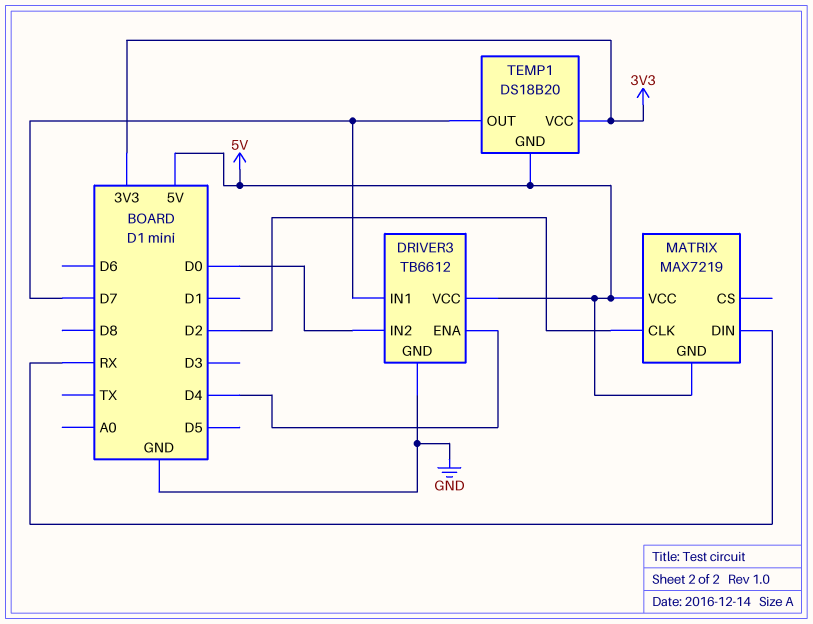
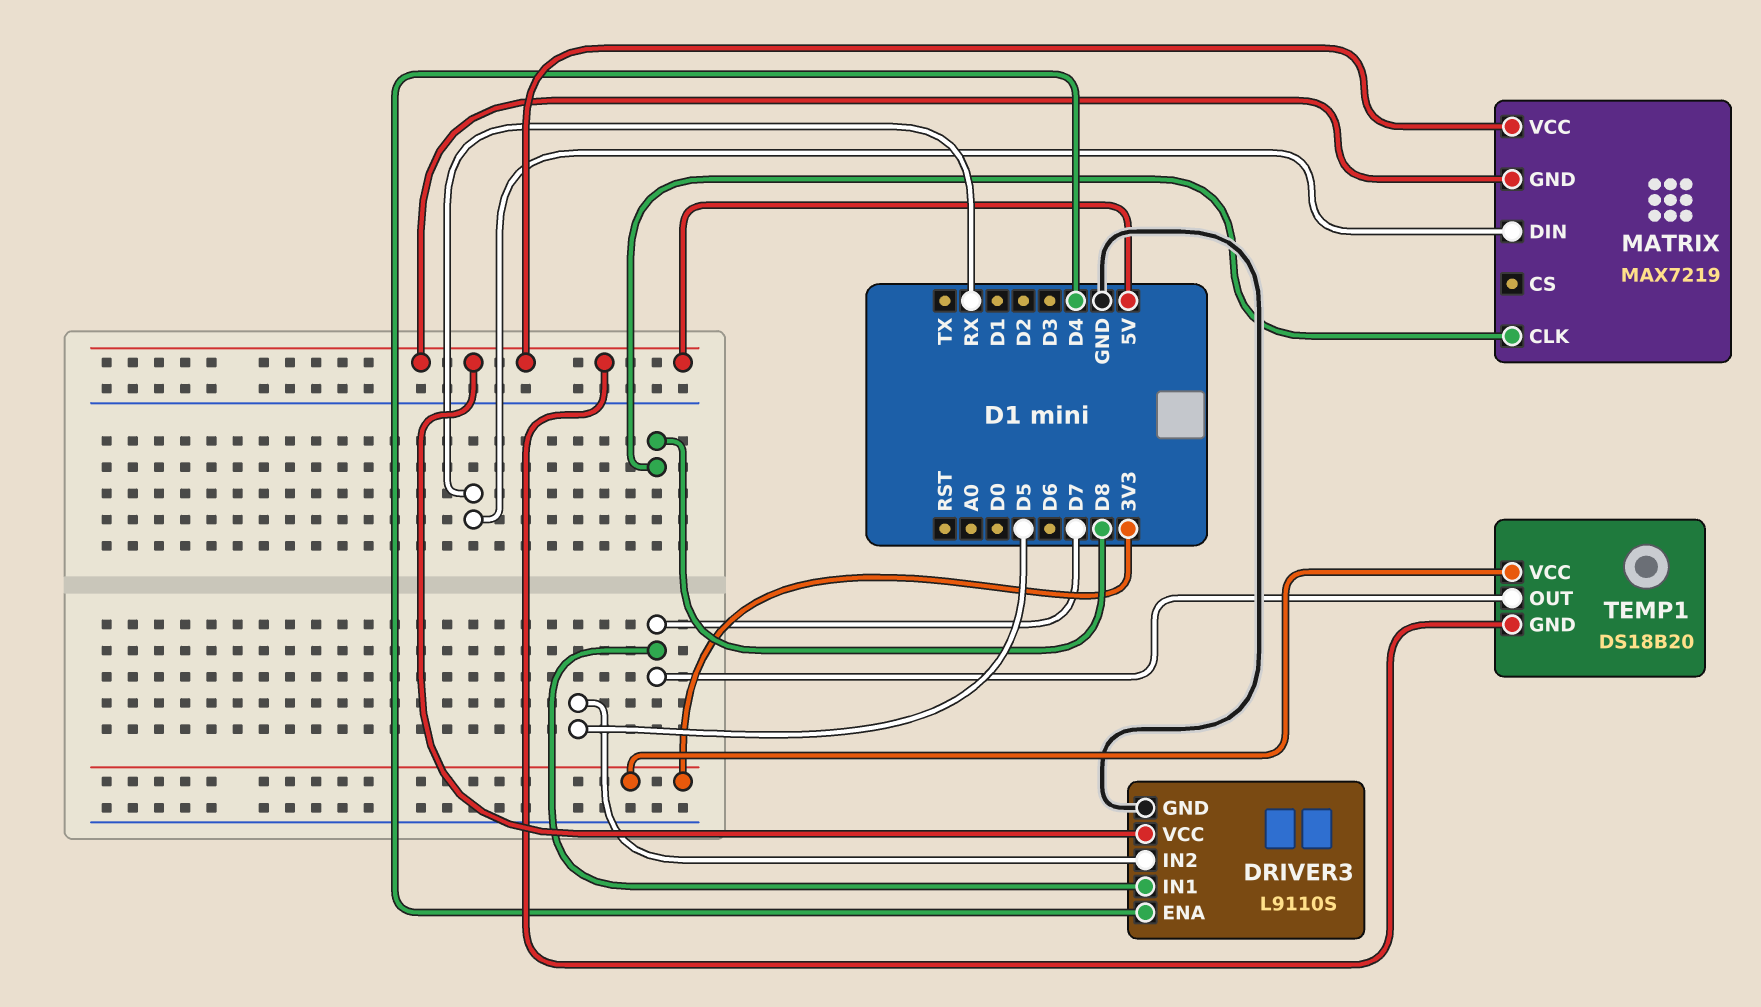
DRIVER3: TB6612 -> L9110S
DRIVER3 pin IN2: D0 -> D5
MATRIX pin CLK: D2 -> D8

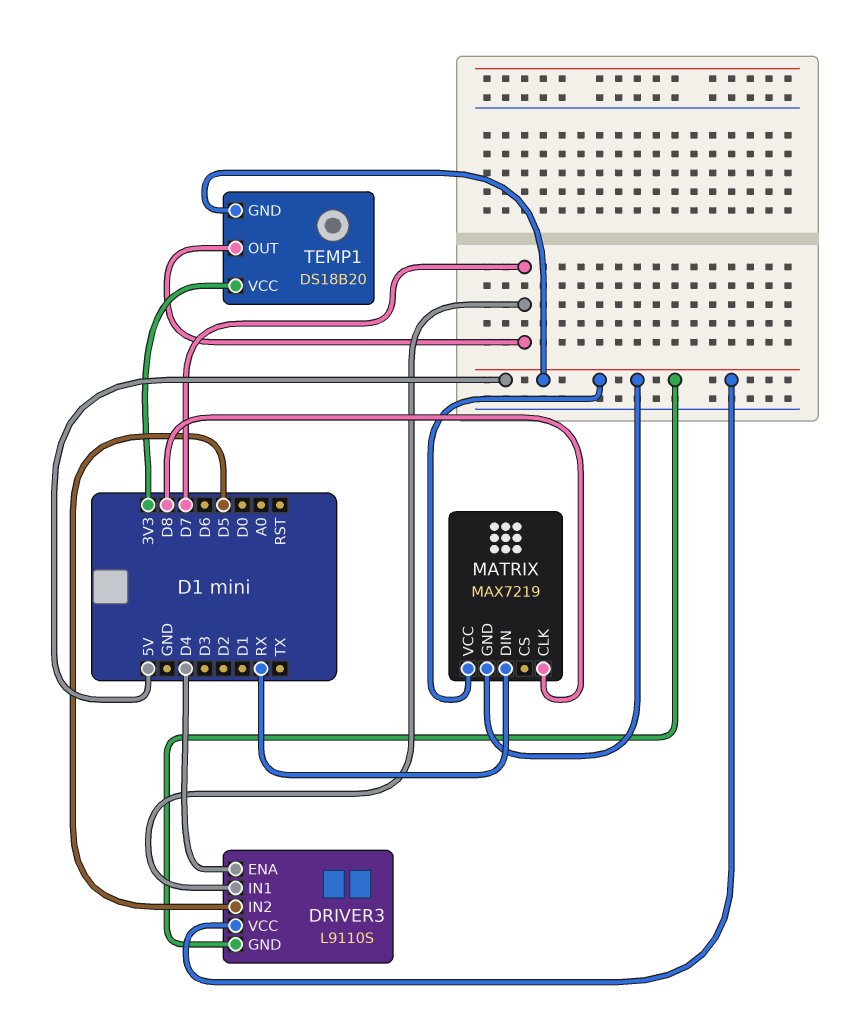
DRIVER3 pin GND: GND -> 5V

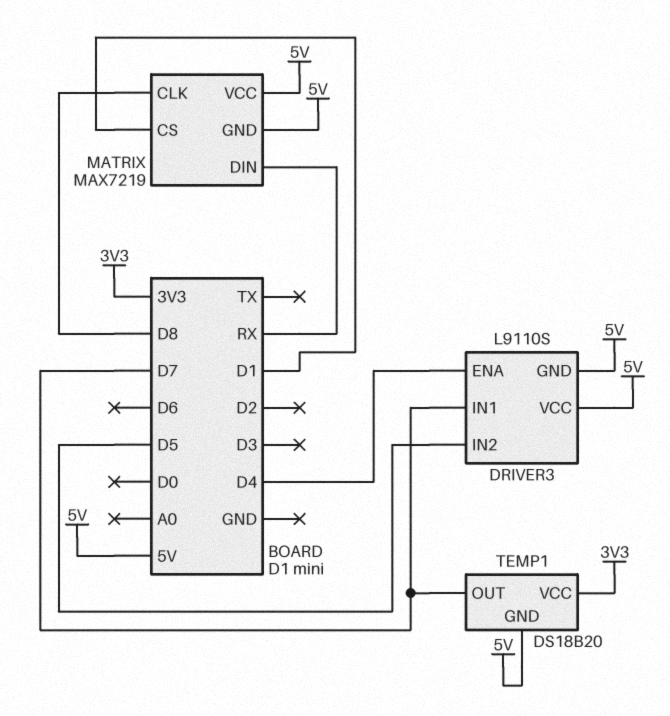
MATRIX pin CS: none -> D1

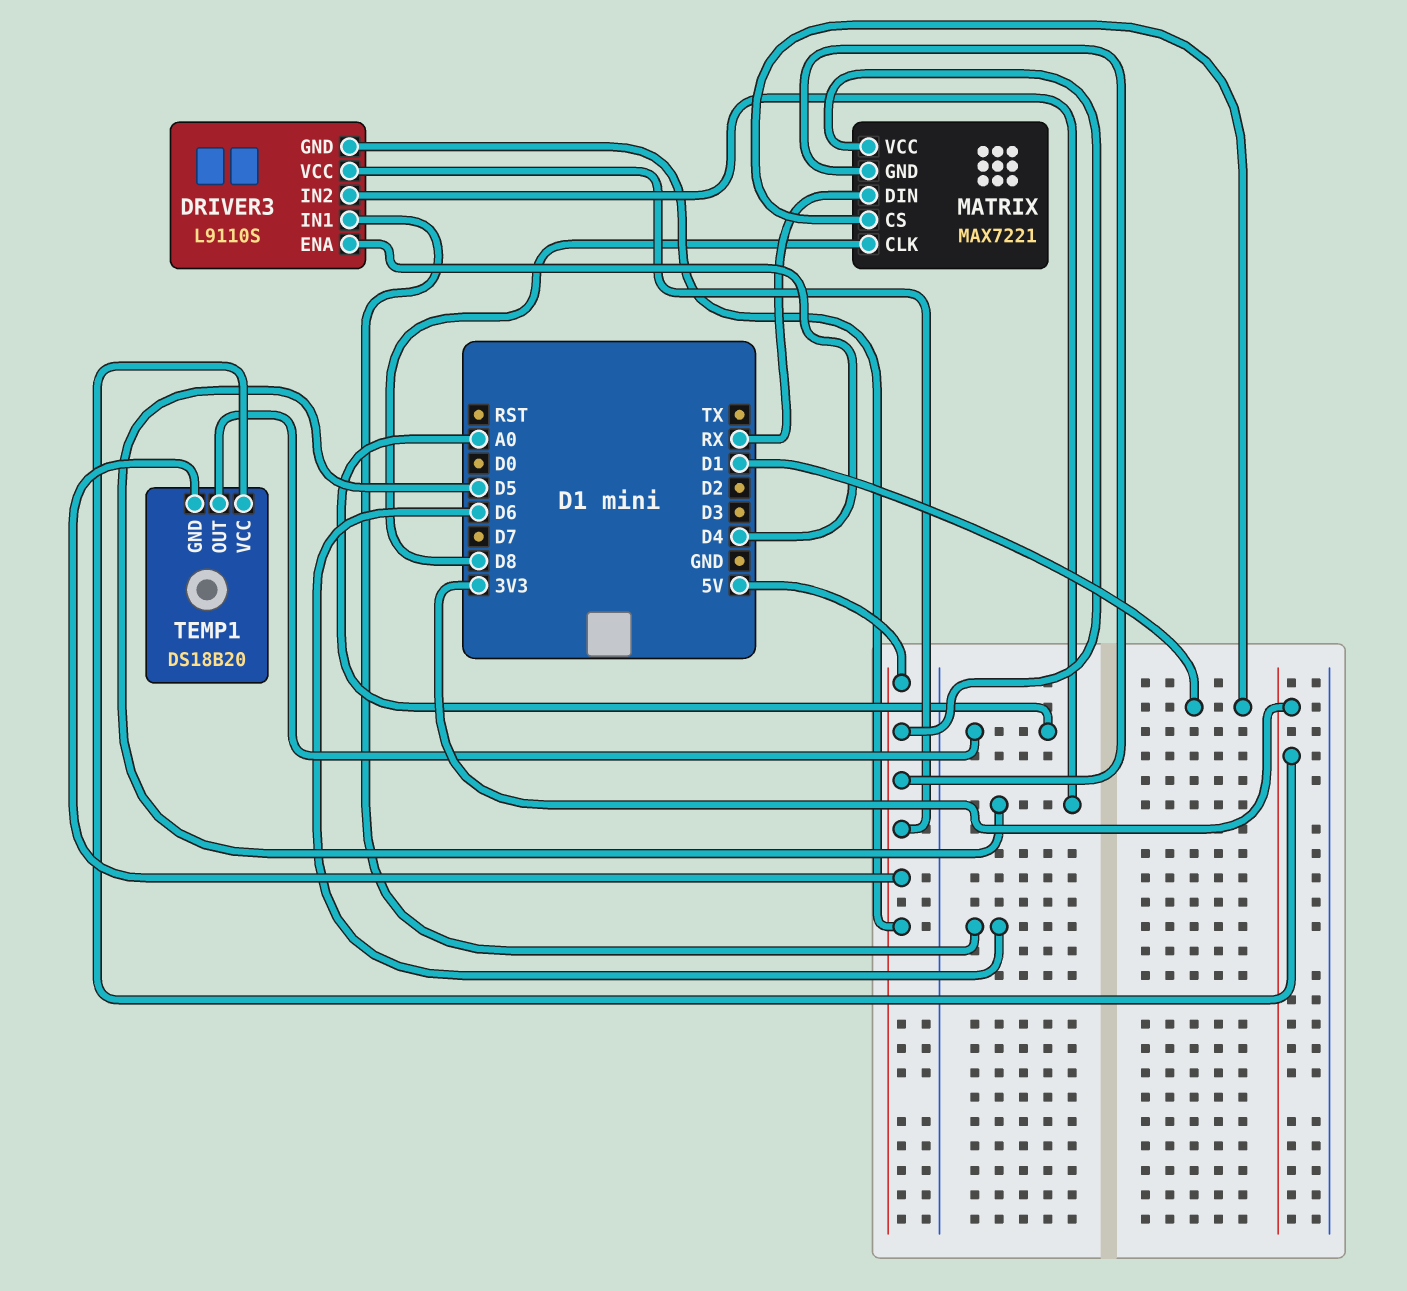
DRIVER3 pin IN1: D7 -> D6
MATRIX: MAX7219 -> MAX7221
TEMP1 pin OUT: D7 -> A0

